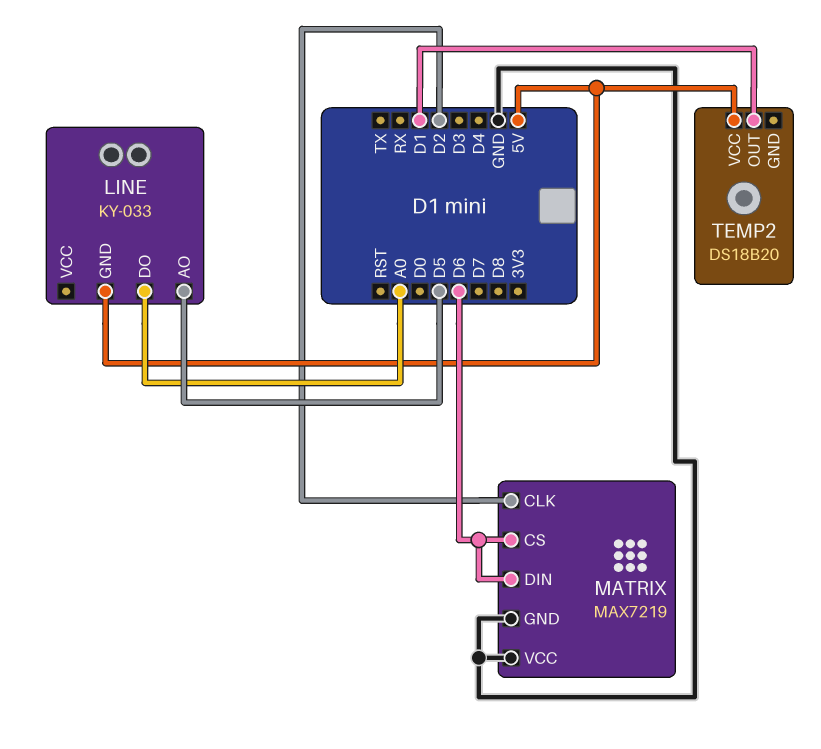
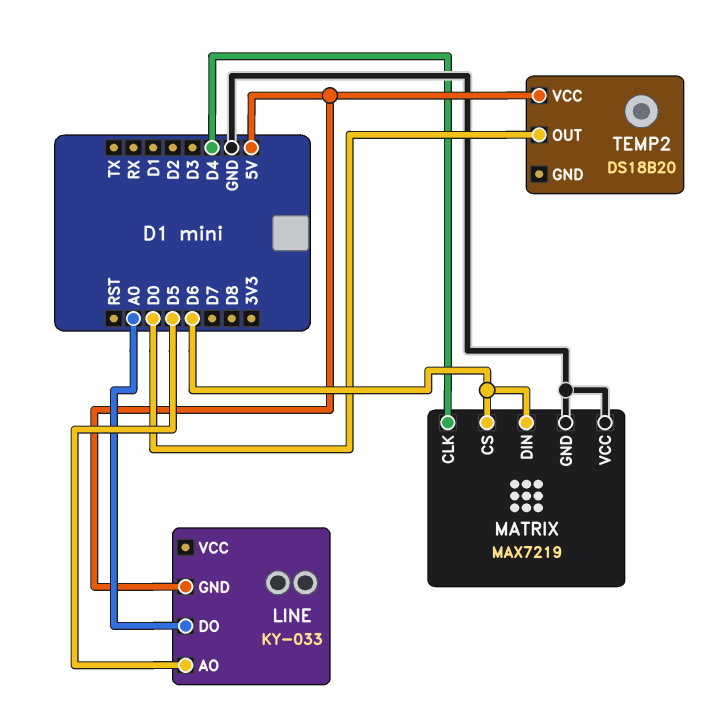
MATRIX pin CLK: D2 -> D4
TEMP2 pin OUT: D1 -> D0

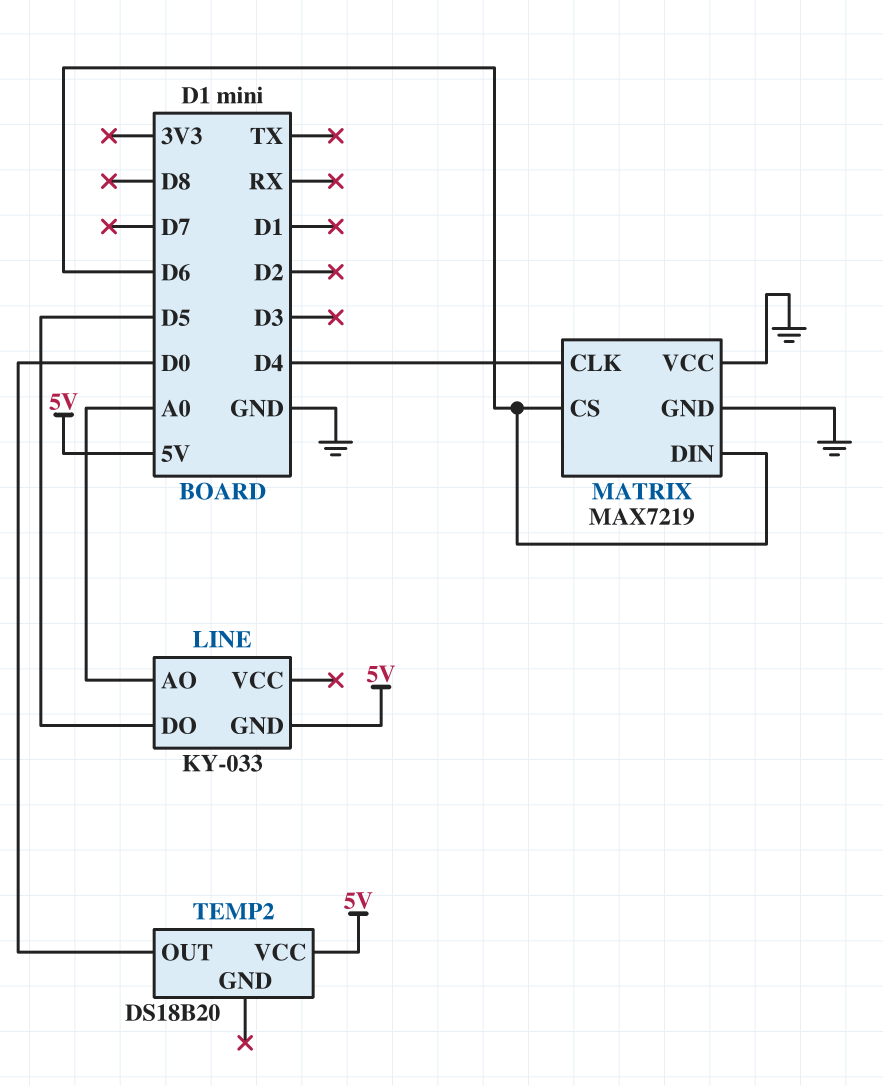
LINE pin AO: D5 -> A0
LINE pin DO: A0 -> D5

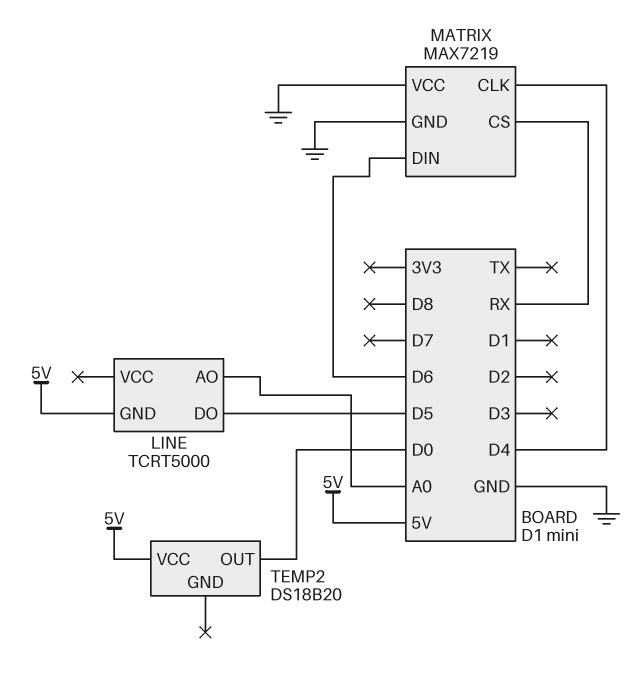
LINE: KY-033 -> TCRT5000
MATRIX pin CS: D6 -> RX

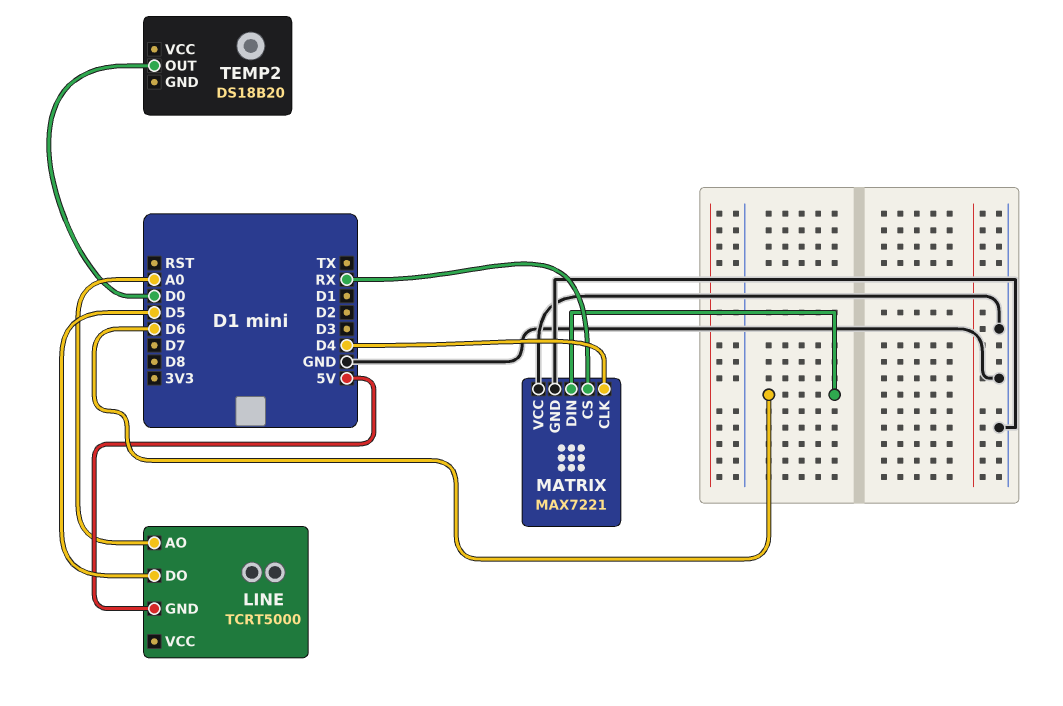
MATRIX: MAX7219 -> MAX7221
TEMP2 pin VCC: 5V -> none

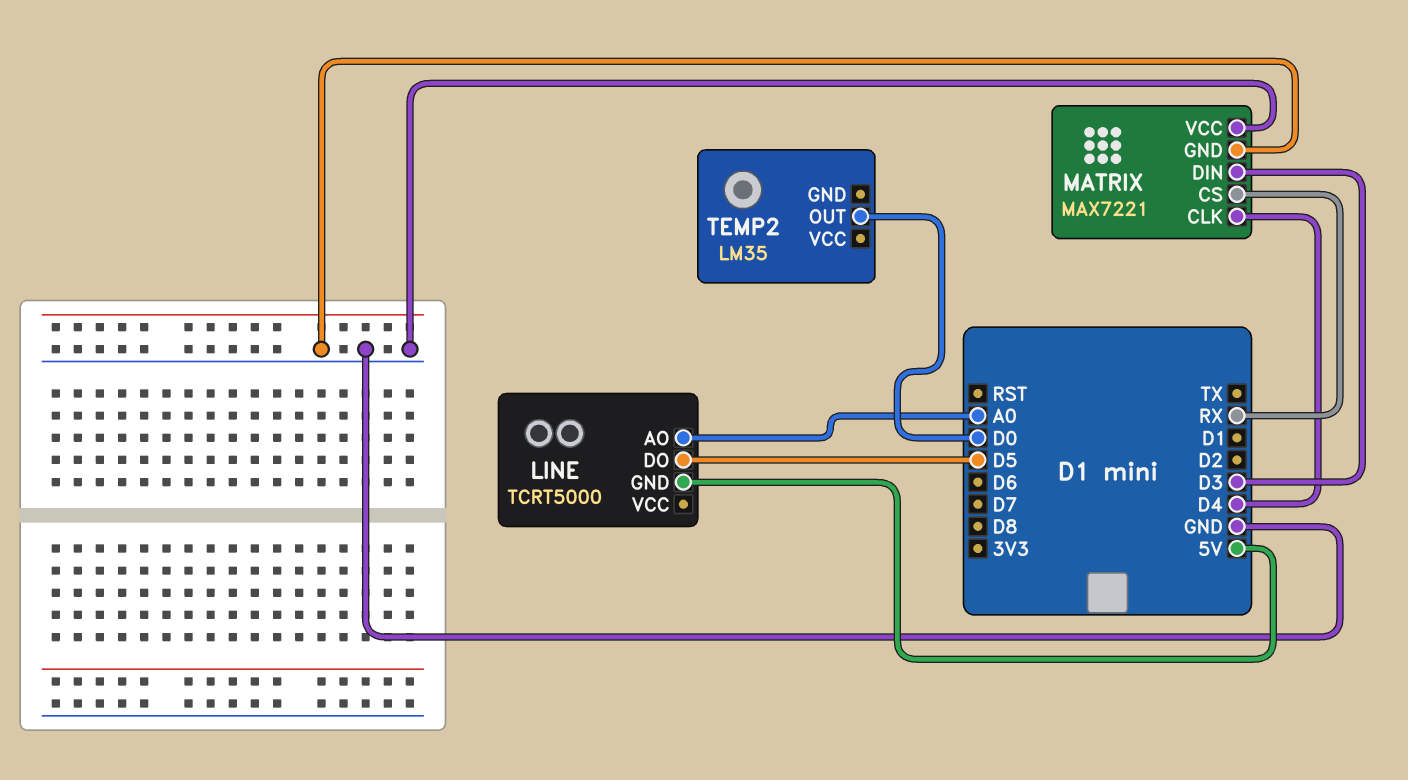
MATRIX pin DIN: D6 -> D3
TEMP2: DS18B20 -> LM35

